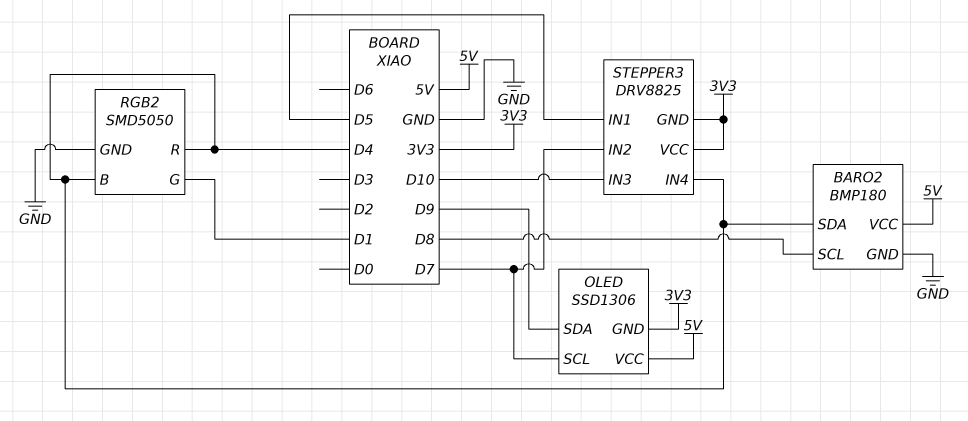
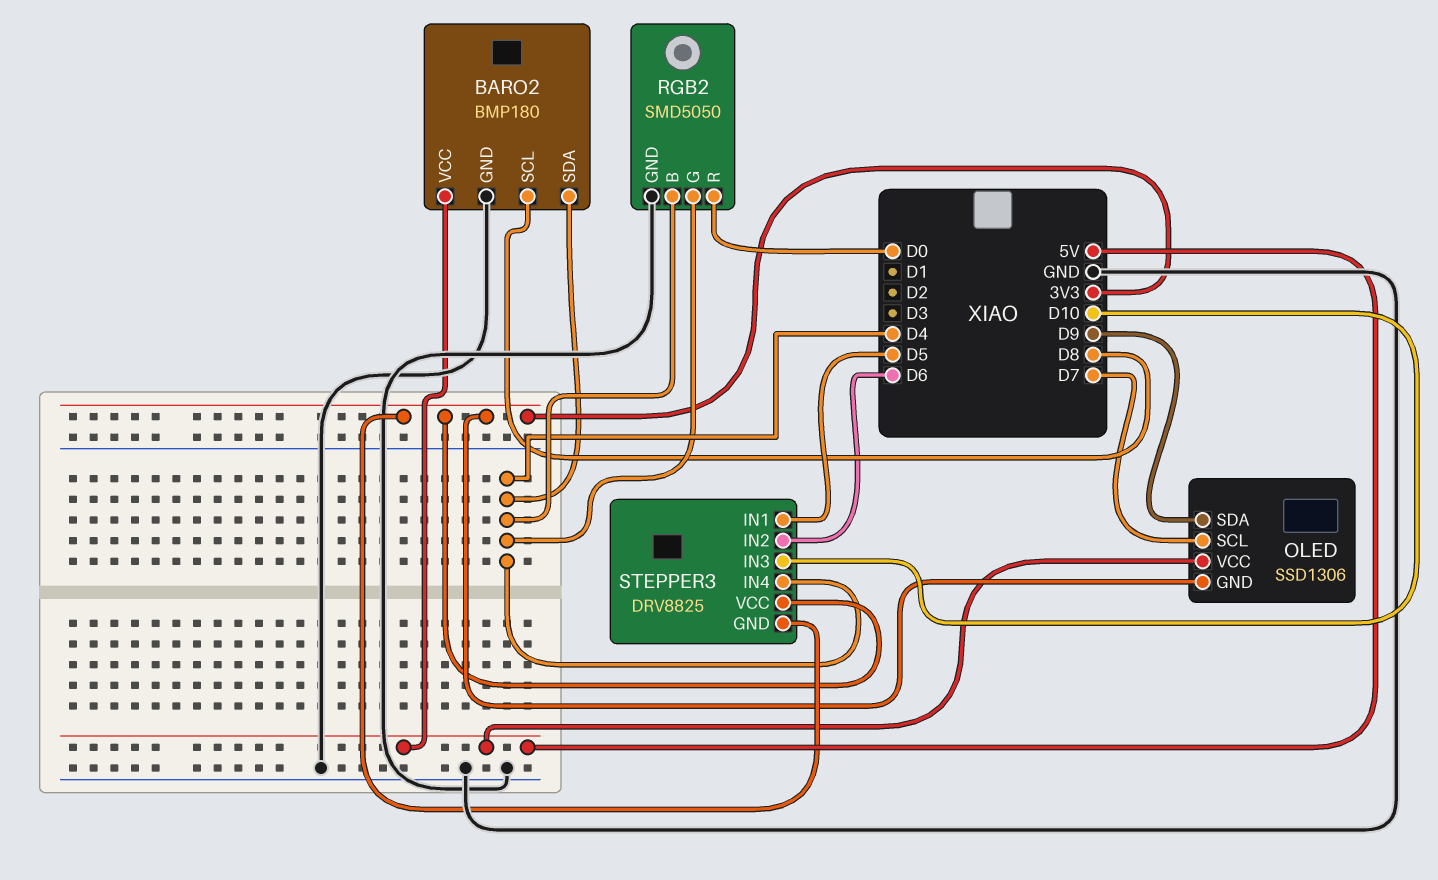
RGB2 pin G: D1 -> D4
RGB2 pin R: D4 -> D0
STEPPER3 pin IN2: D7 -> D6

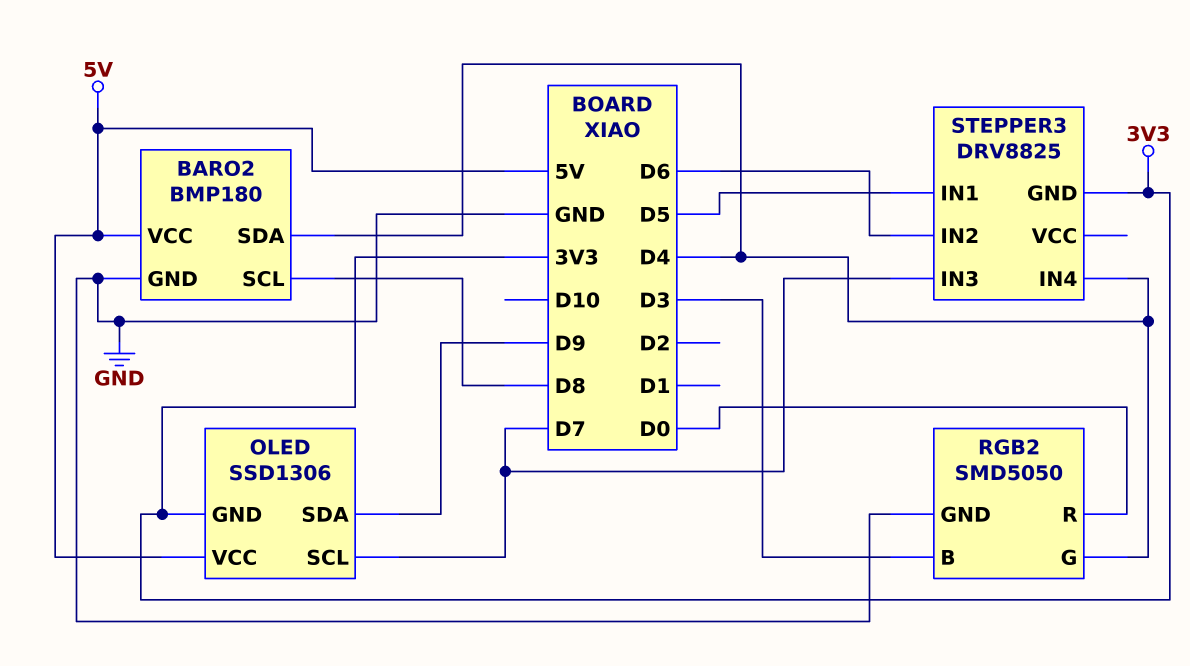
RGB2 pin B: D4 -> D3
STEPPER3 pin IN3: D10 -> D7
STEPPER3 pin VCC: 3V3 -> none

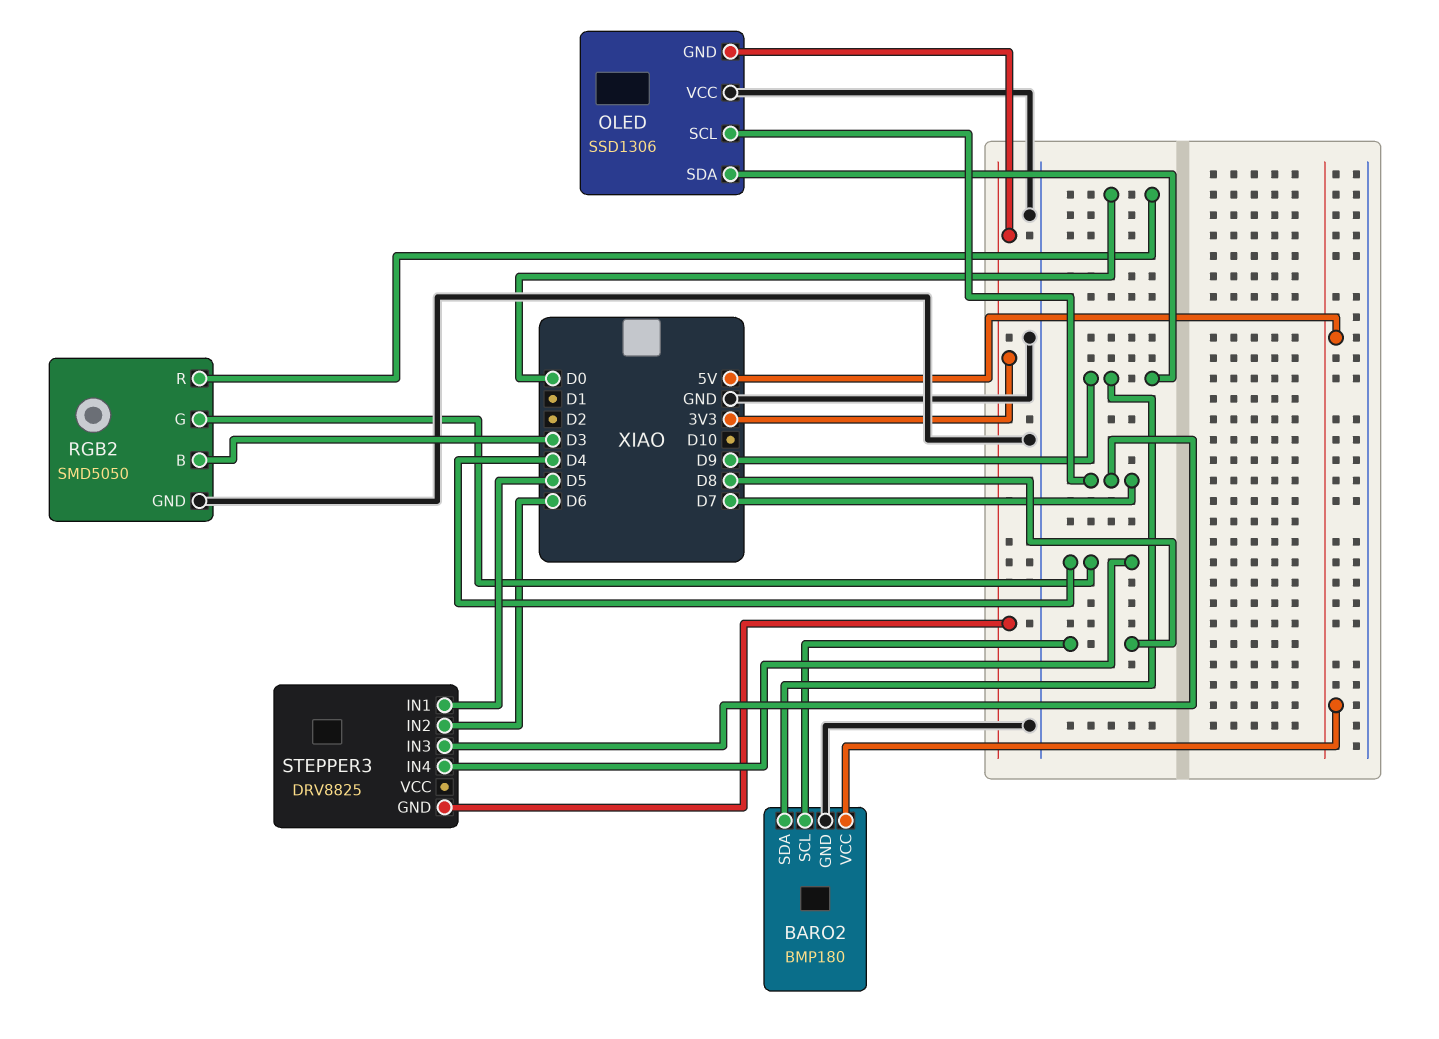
BARO2 pin SDA: D4 -> D9
OLED pin VCC: 5V -> GND

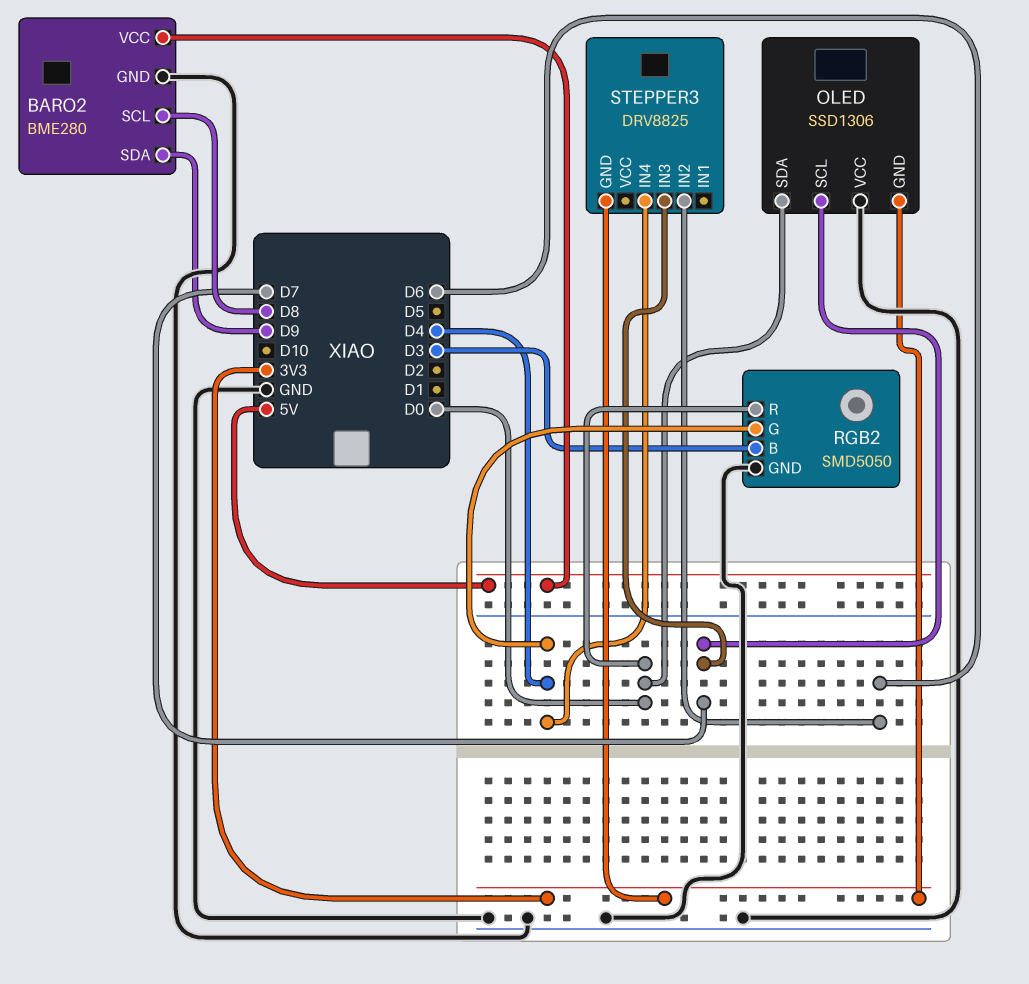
BARO2: BMP180 -> BME280
OLED pin SDA: D9 -> D0
STEPPER3 pin IN1: D5 -> none

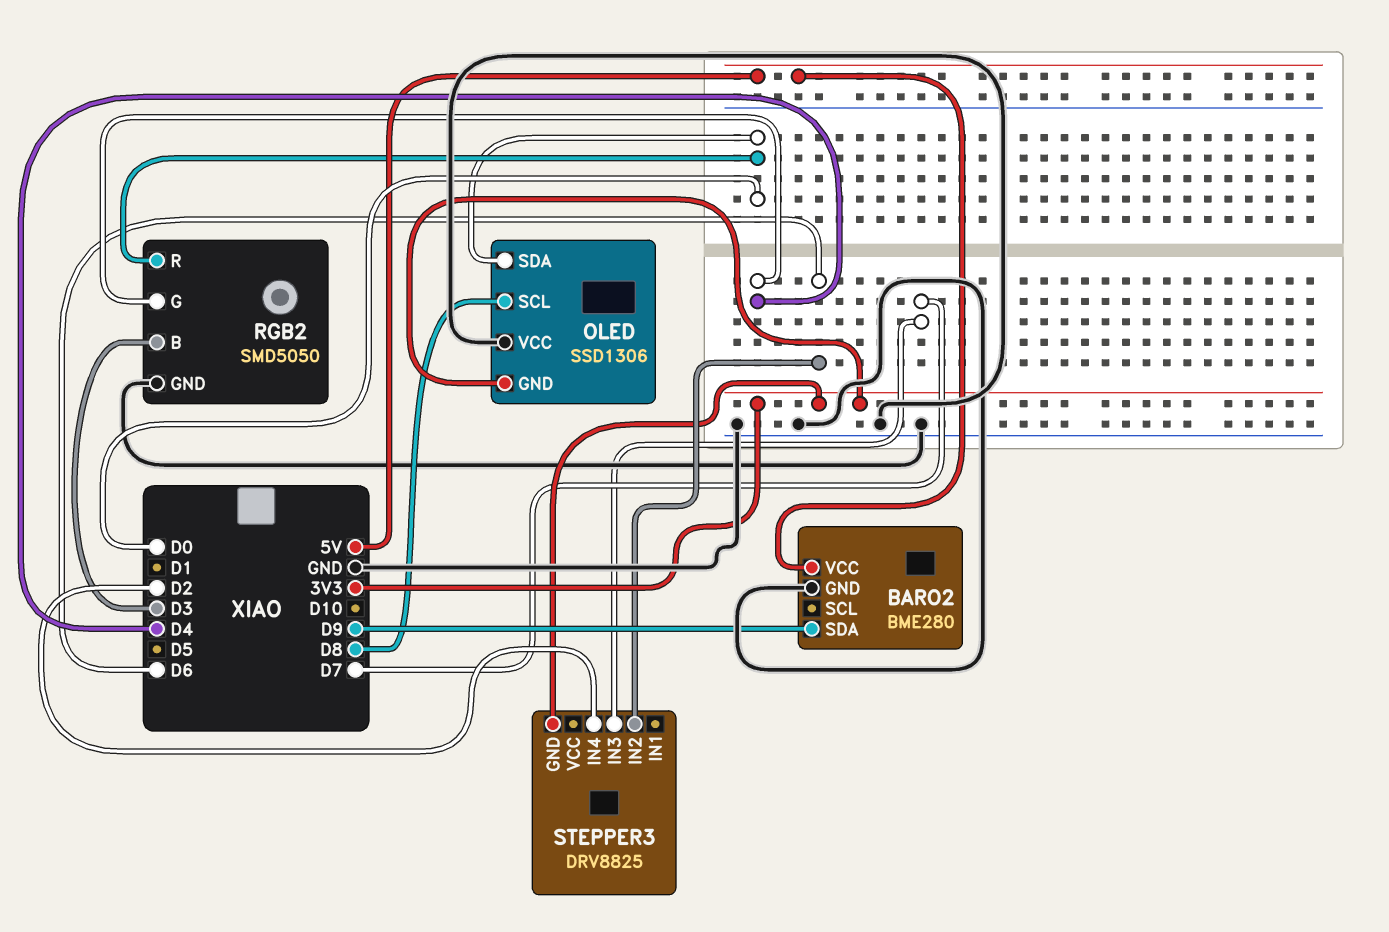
BARO2 pin SCL: D8 -> none
OLED pin SCL: D7 -> D8
STEPPER3 pin IN4: D4 -> D2

